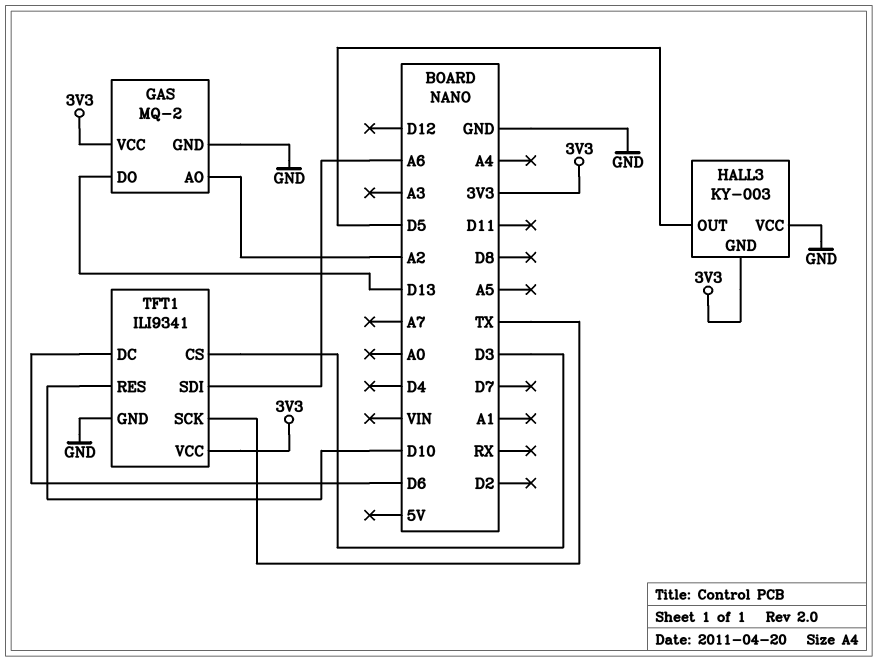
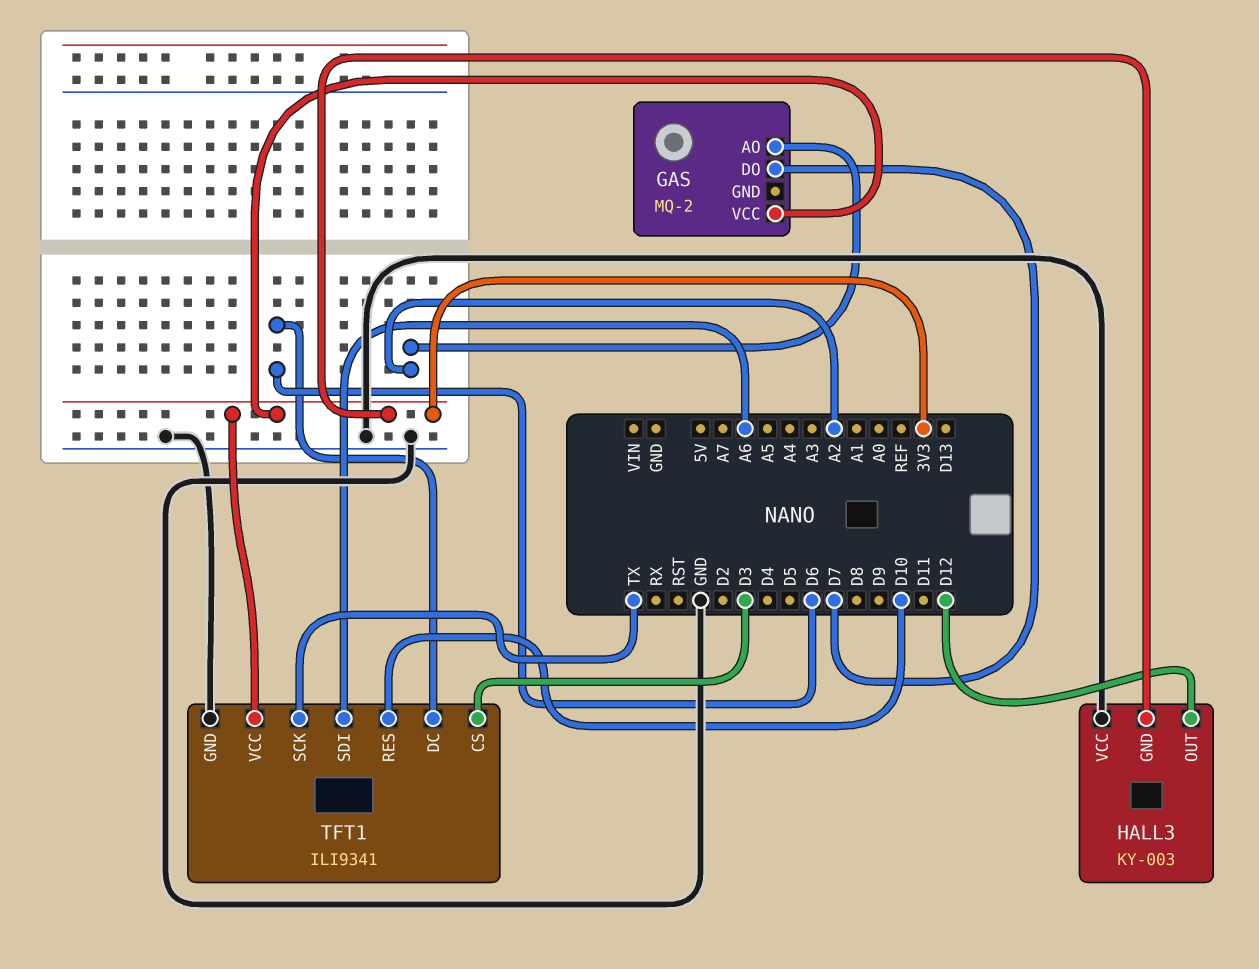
GAS pin DO: D13 -> D7
GAS pin GND: GND -> none
HALL3 pin OUT: D5 -> D12

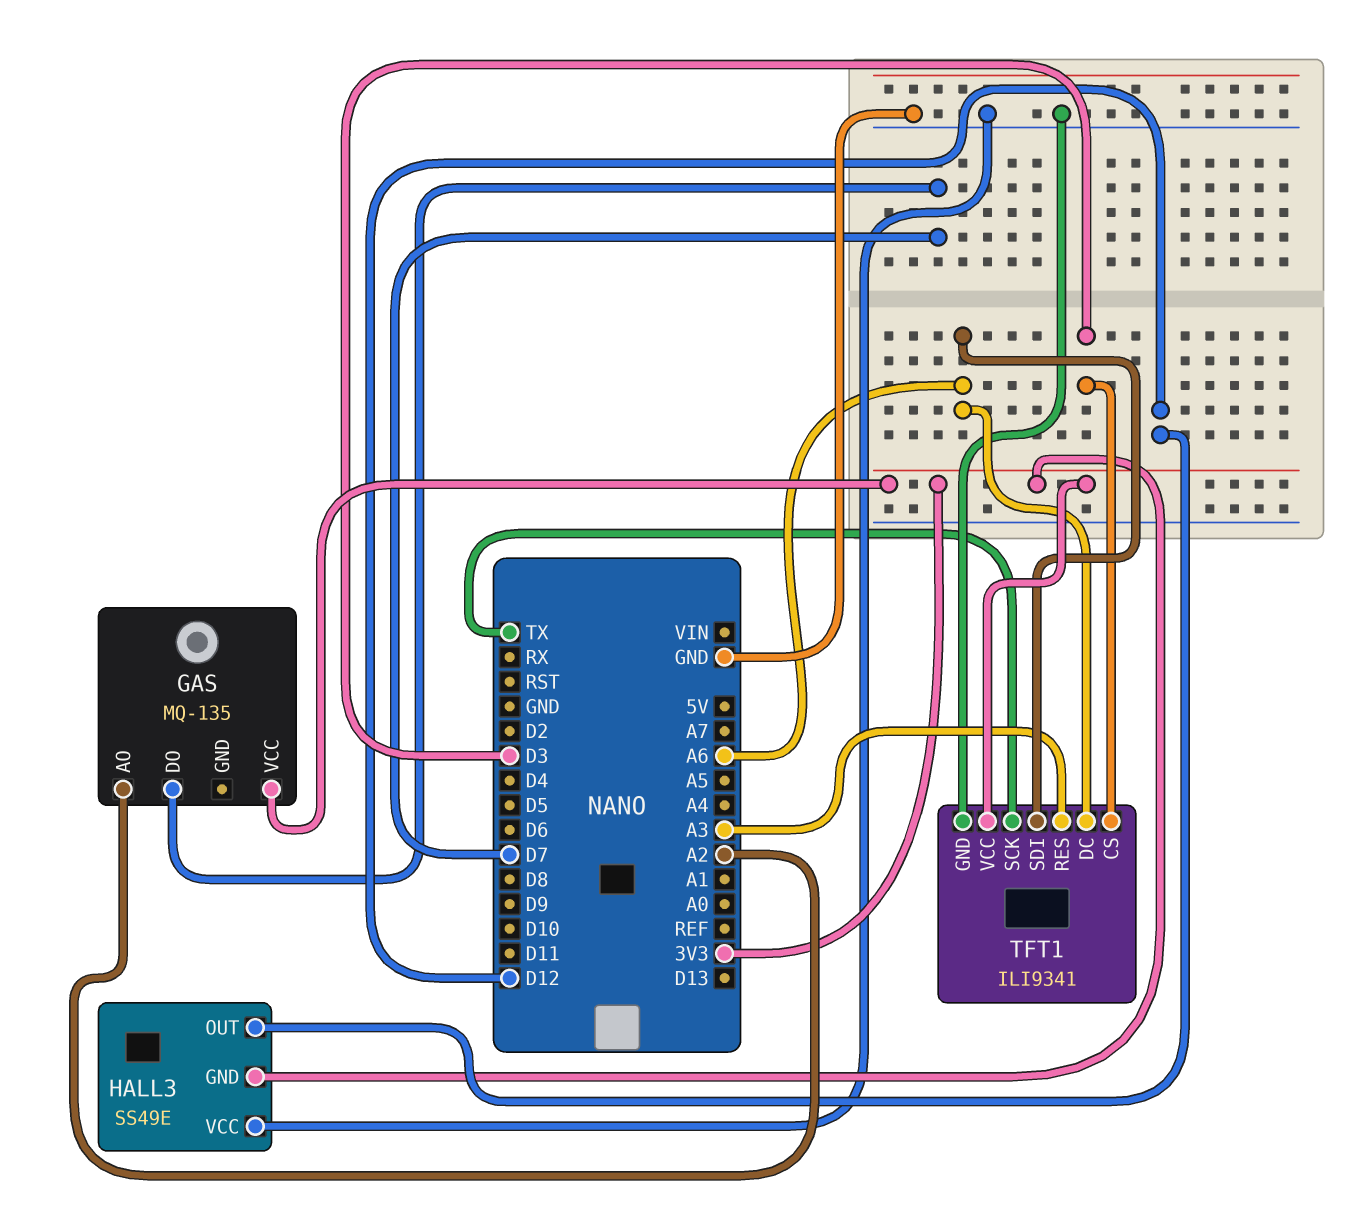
GAS: MQ-2 -> MQ-135
HALL3: KY-003 -> SS49E
TFT1 pin DC: D6 -> A6
TFT1 pin RES: D10 -> A3

